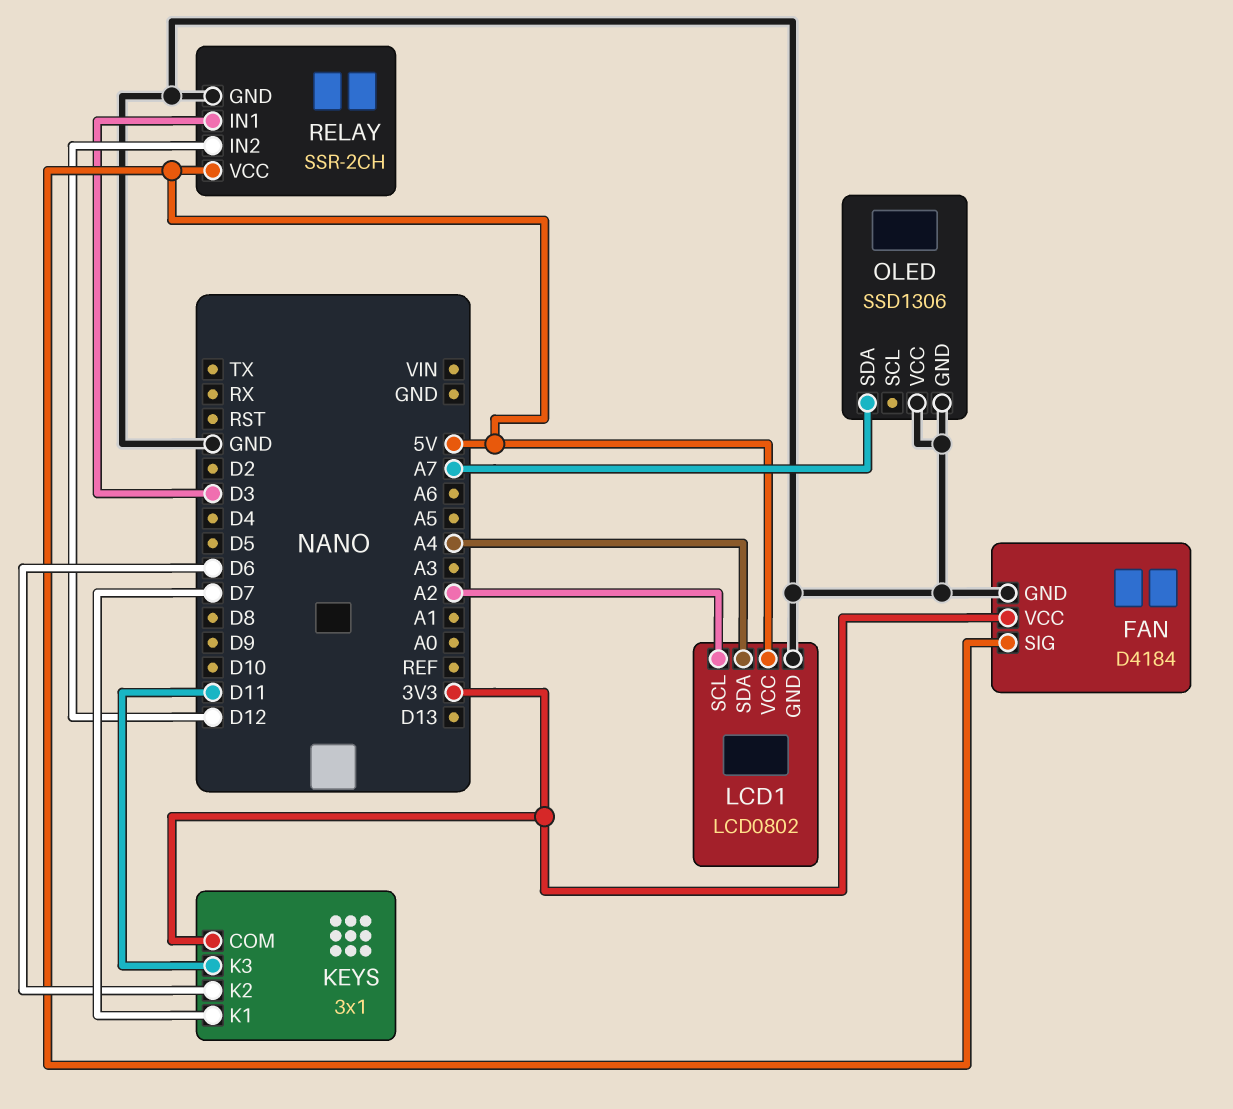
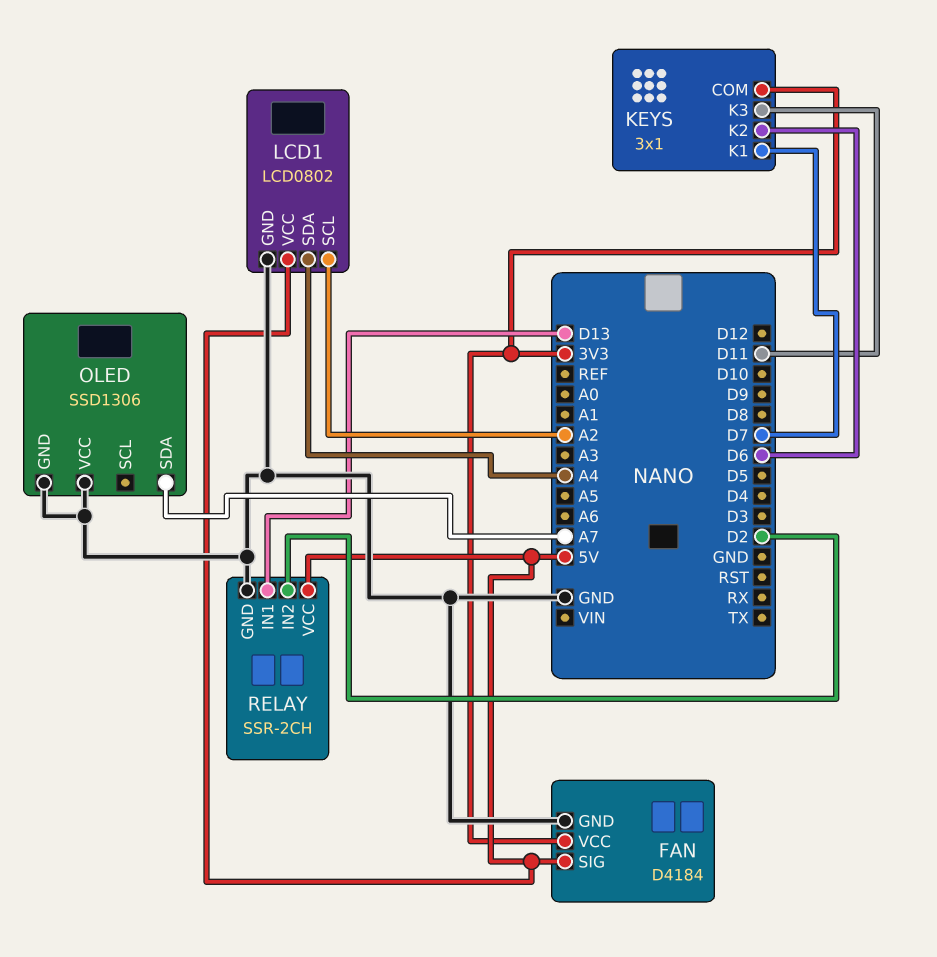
RELAY pin IN1: D3 -> D13
RELAY pin IN2: D12 -> D2

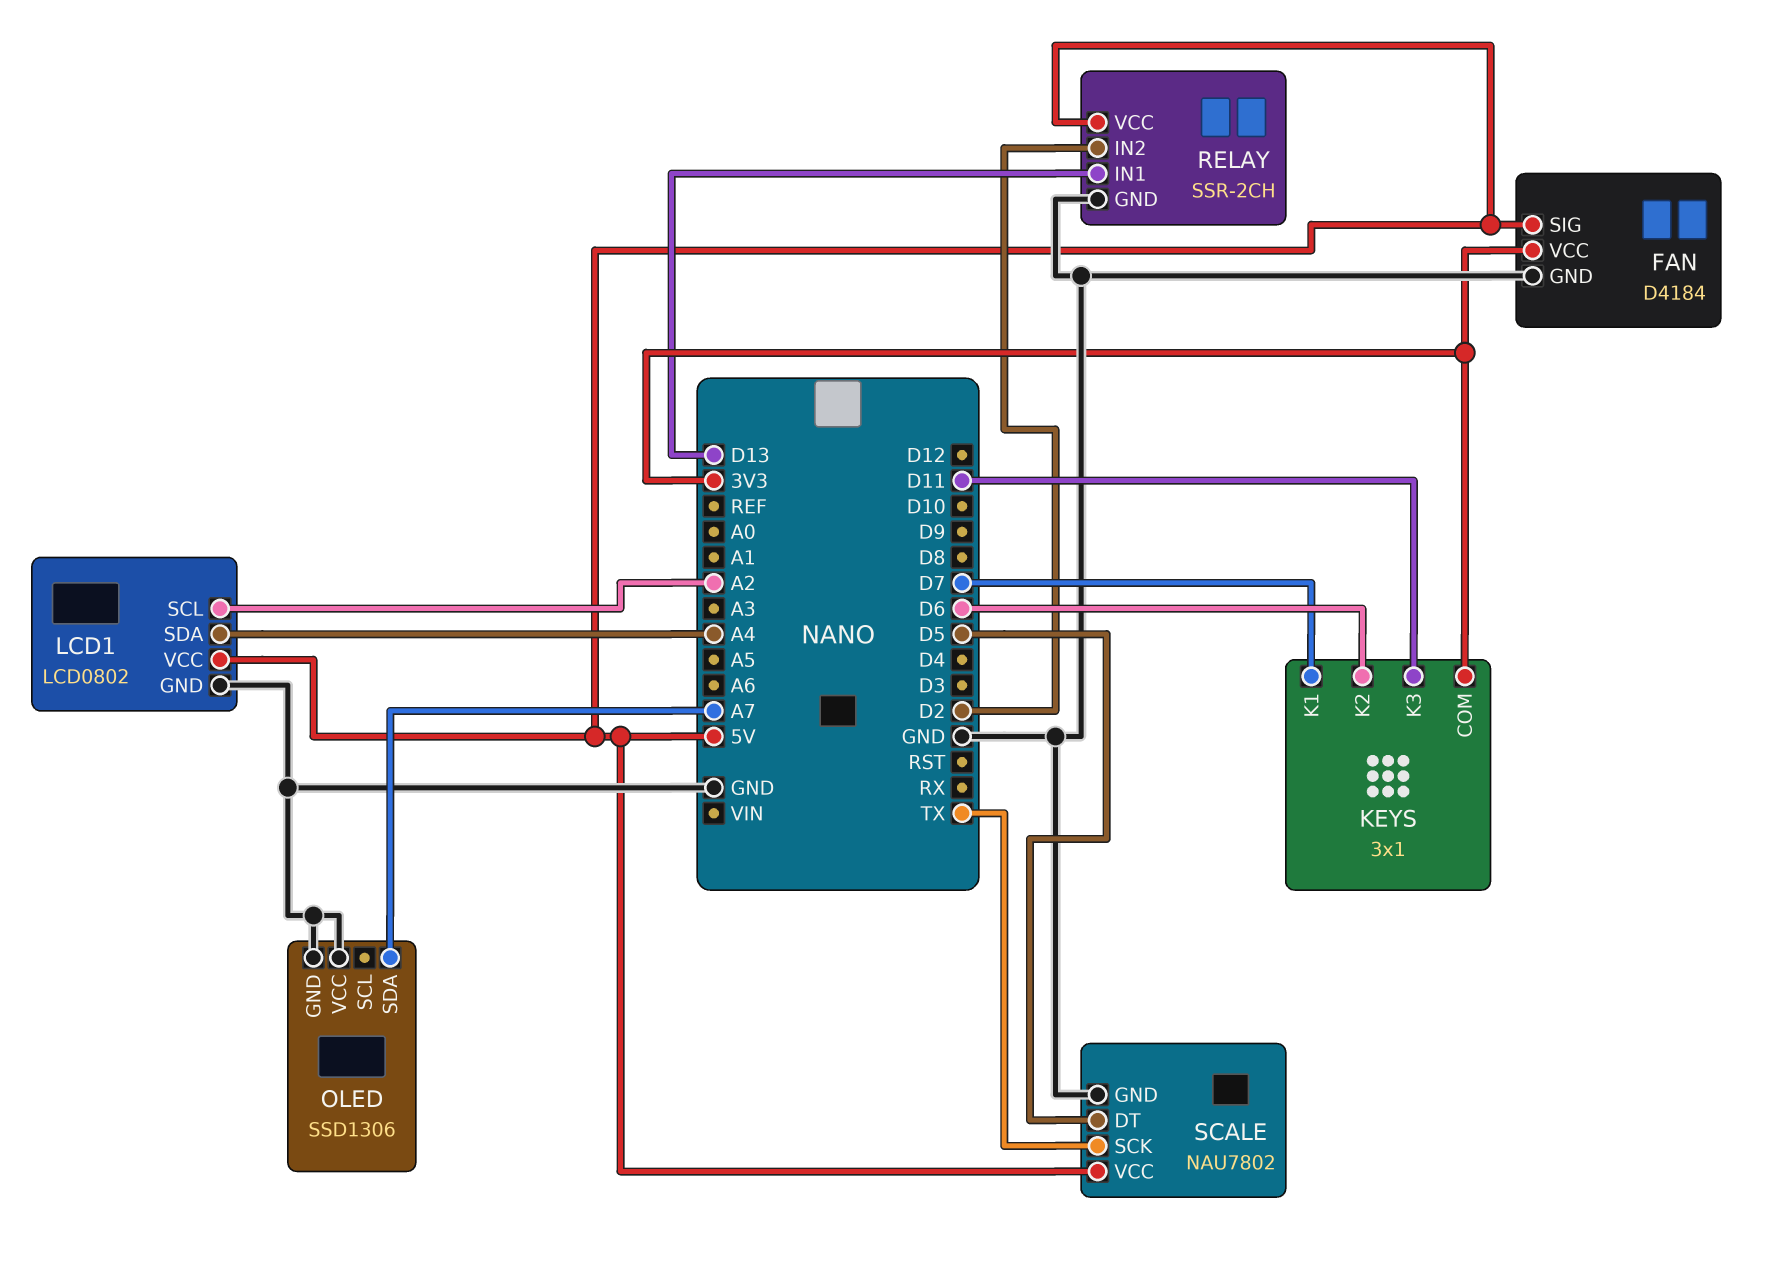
SCALE: none -> NAU7802
SCALE pin DT: none -> D5
SCALE pin GND: none -> GND
SCALE pin SCK: none -> TX
SCALE pin VCC: none -> 5V

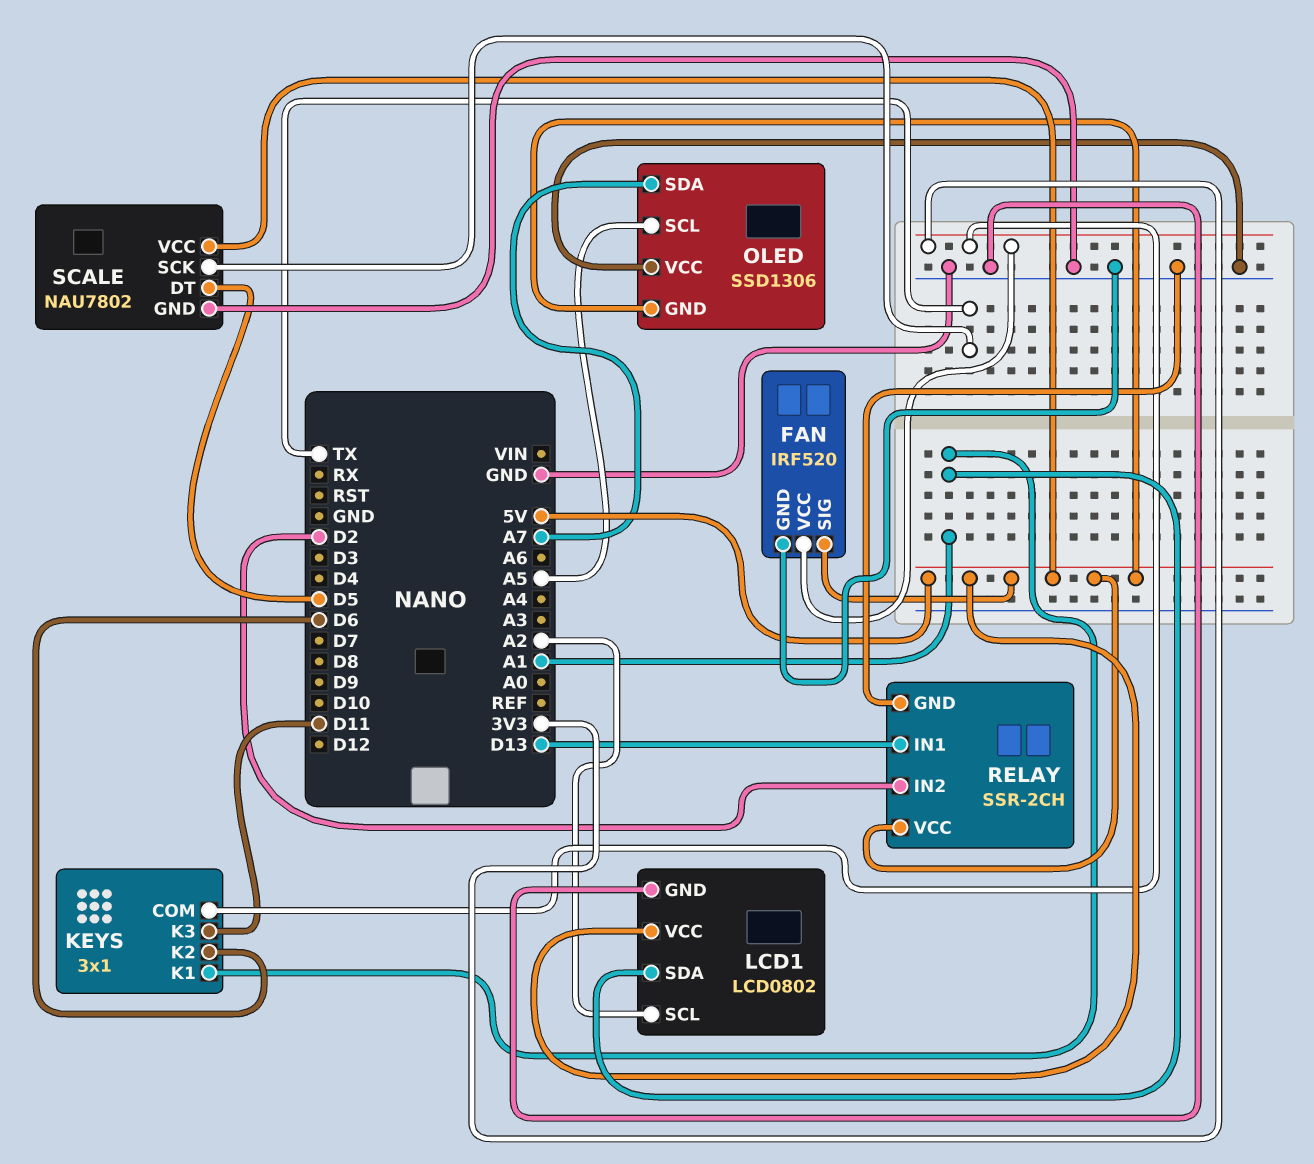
FAN: D4184 -> IRF520
KEYS pin K1: D7 -> A1
LCD1 pin SDA: A4 -> A1
OLED pin GND: GND -> 5V
OLED pin SCL: none -> A5

